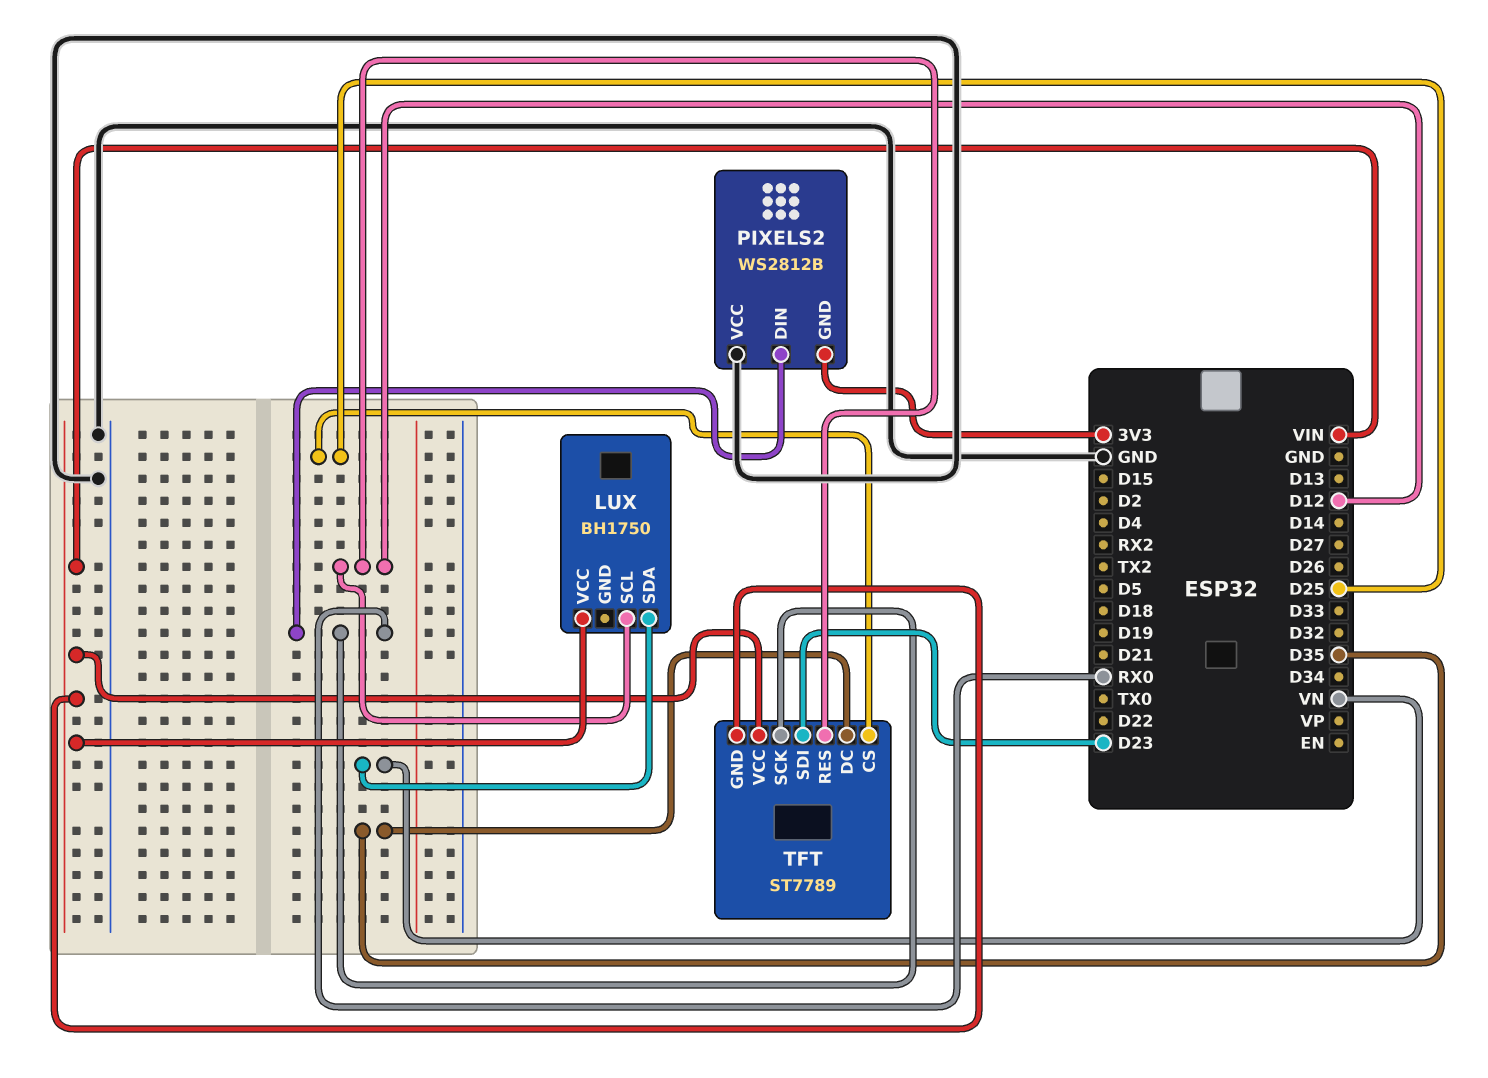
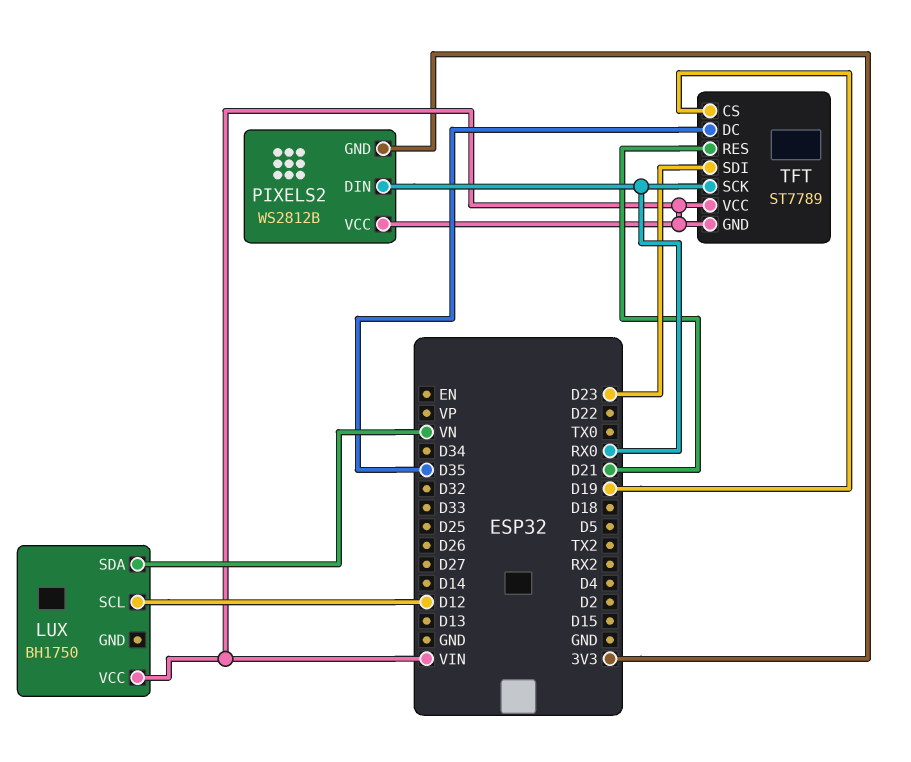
PIXELS2 pin VCC: GND -> VIN
TFT pin CS: D25 -> D19
TFT pin RES: D12 -> D21

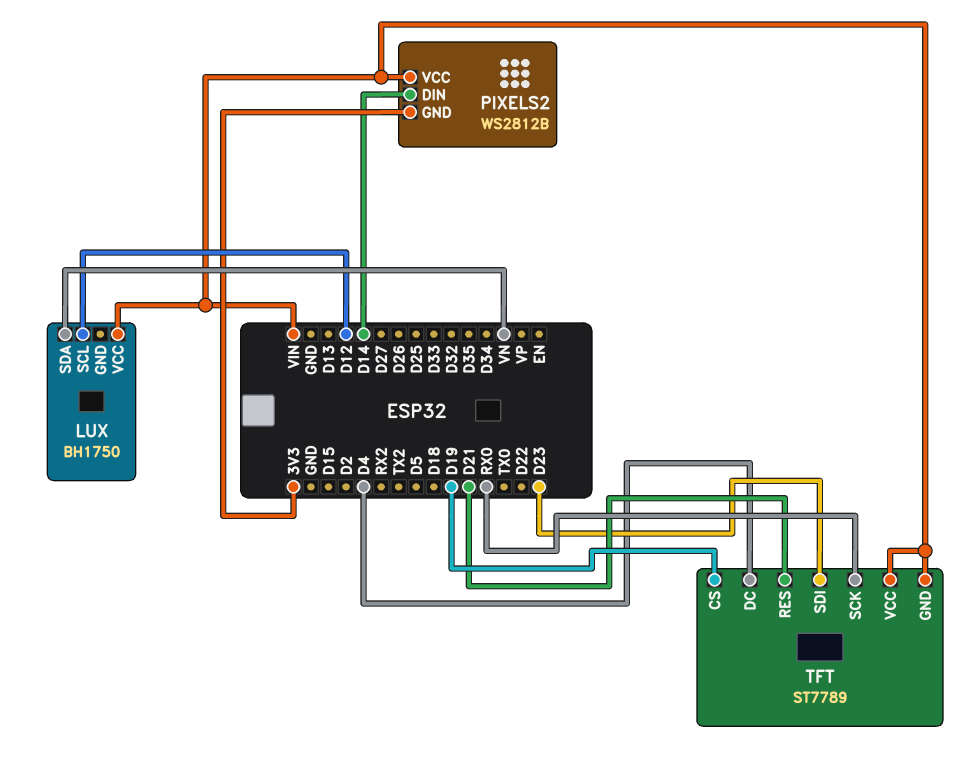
PIXELS2 pin DIN: RX0 -> D14
TFT pin DC: D35 -> D4

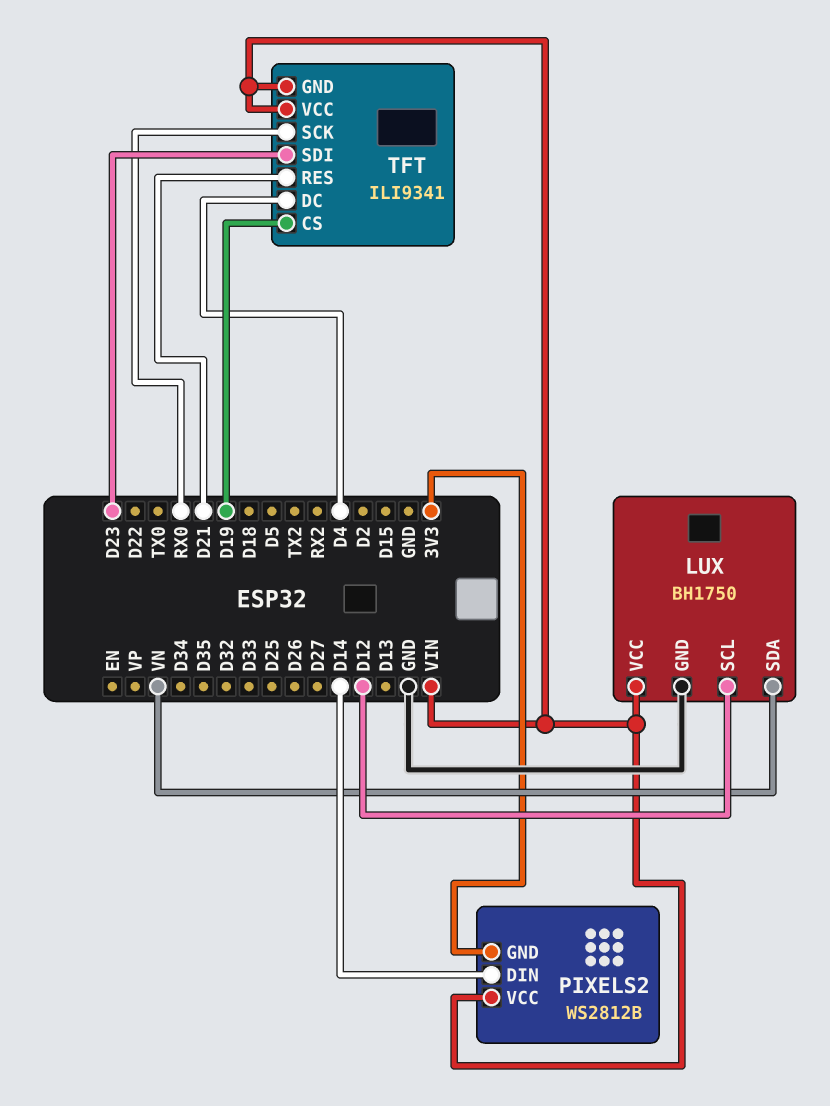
LUX pin GND: none -> GND
TFT: ST7789 -> ILI9341

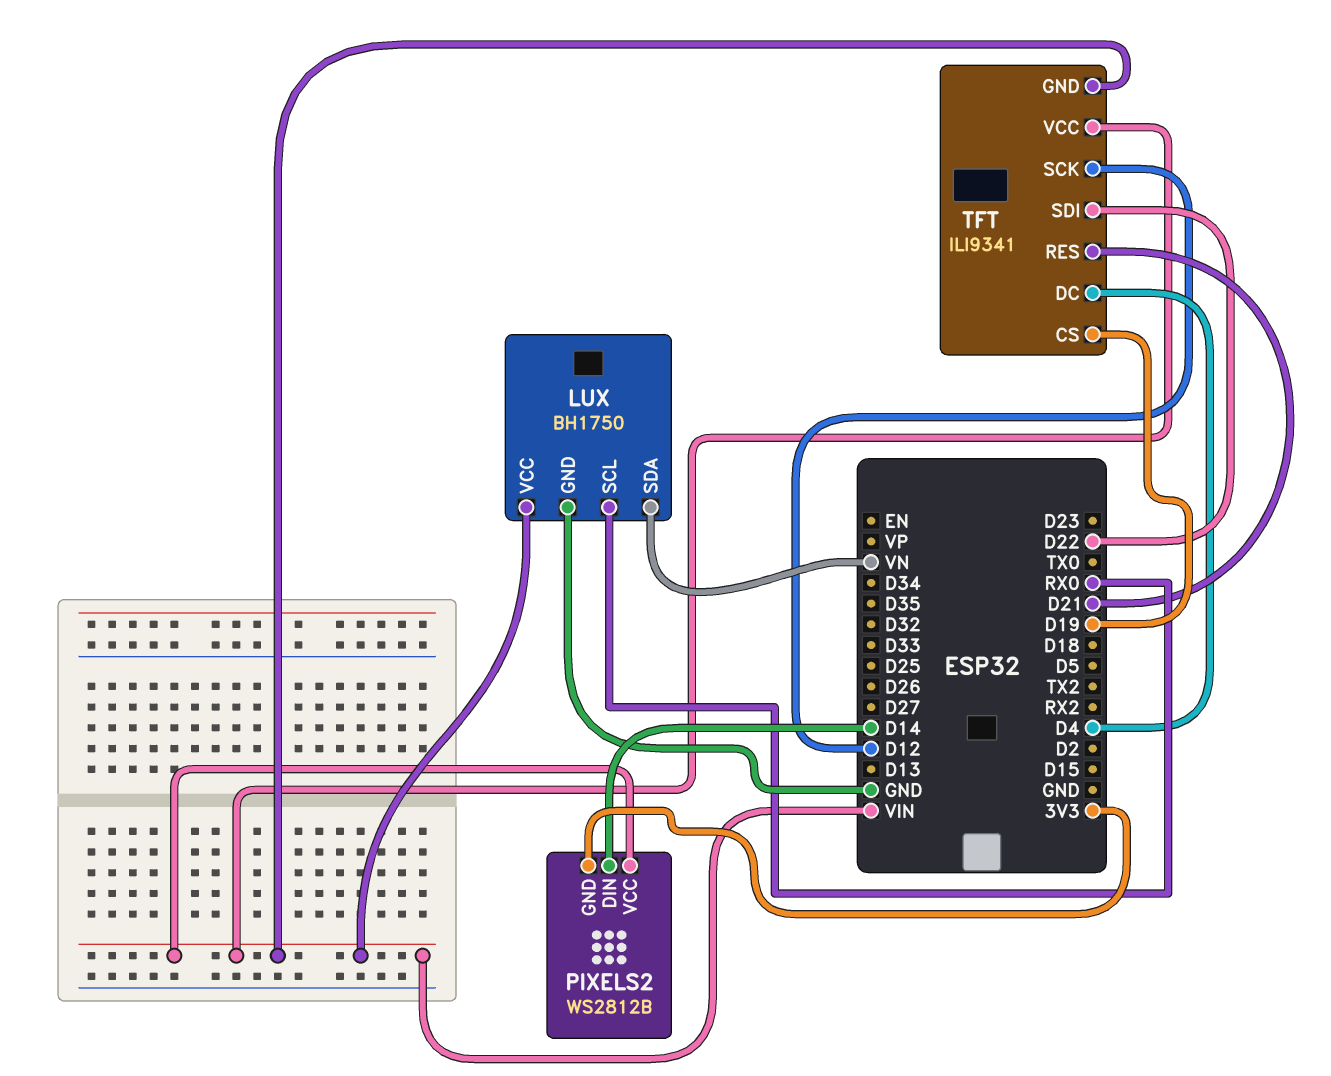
LUX pin SCL: D12 -> RX0
TFT pin SCK: RX0 -> D12
TFT pin SDI: D23 -> D22

